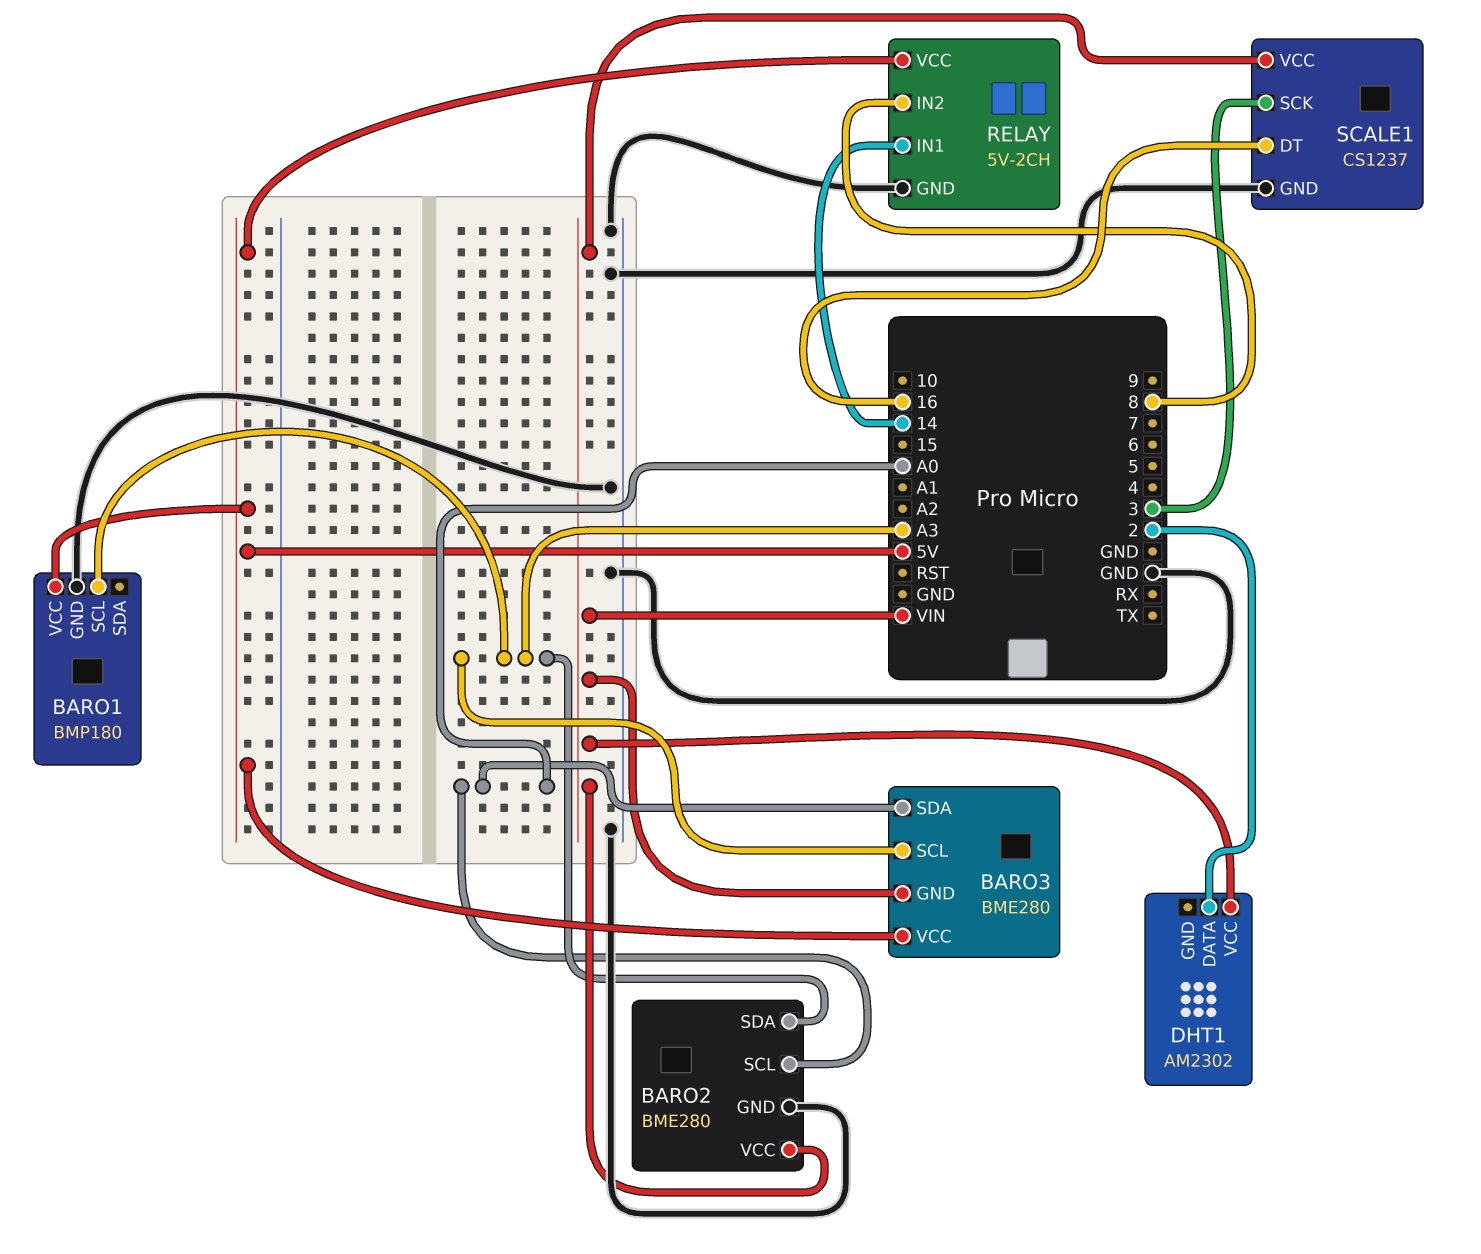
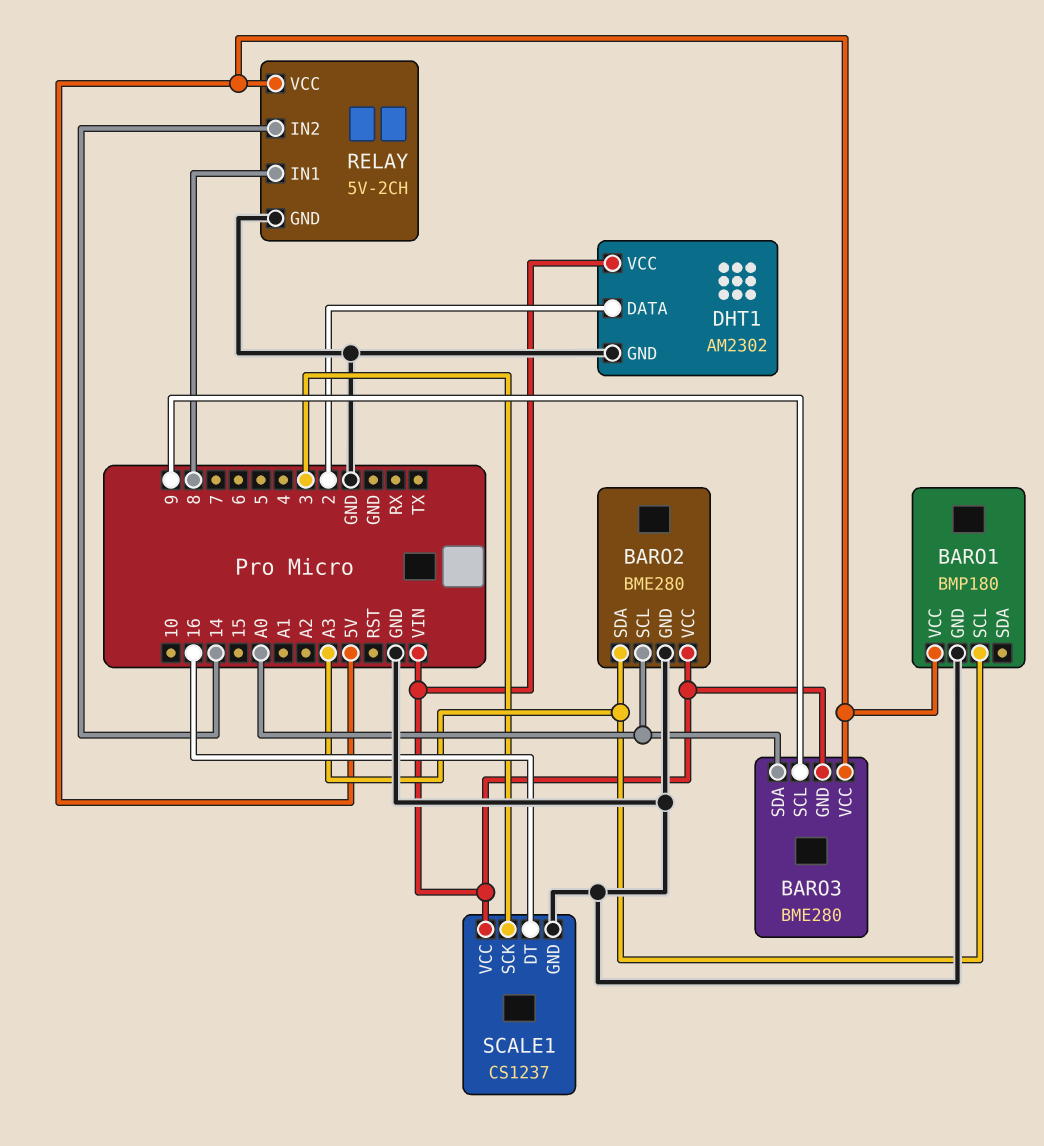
BARO3 pin SCL: A3 -> 9
DHT1 pin GND: none -> GND
RELAY pin IN1: 14 -> 8
RELAY pin IN2: 8 -> 14

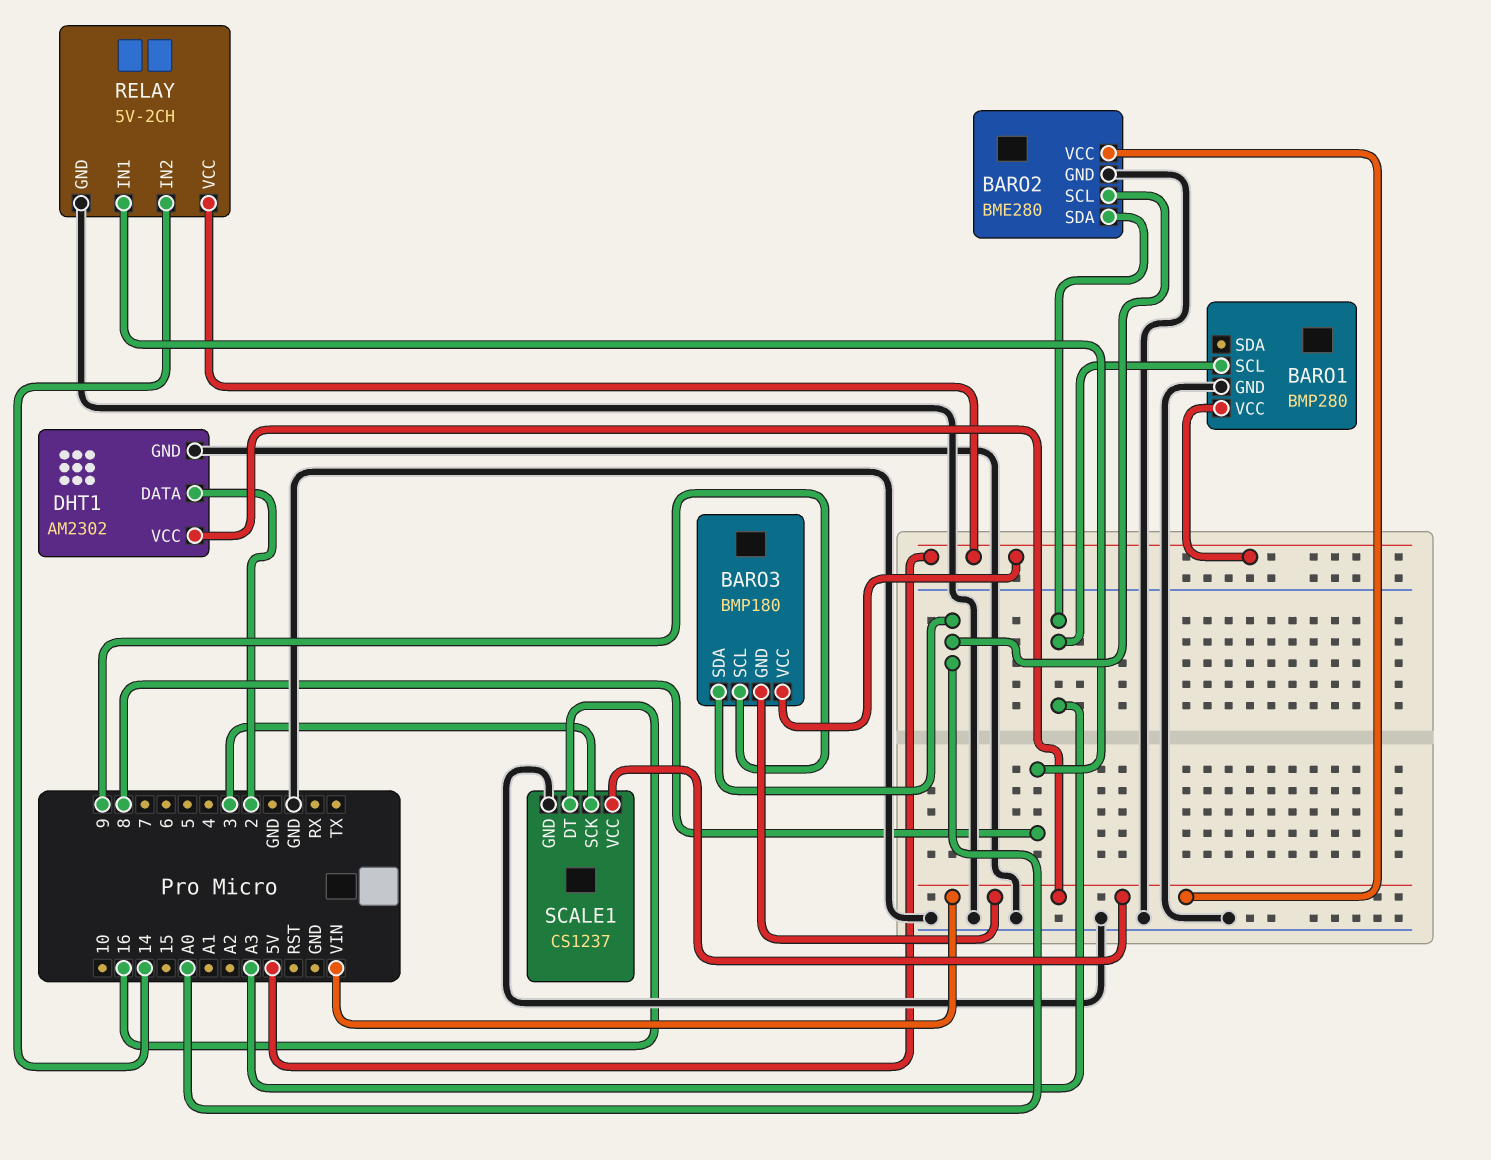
BARO1: BMP180 -> BMP280
BARO3: BME280 -> BMP180

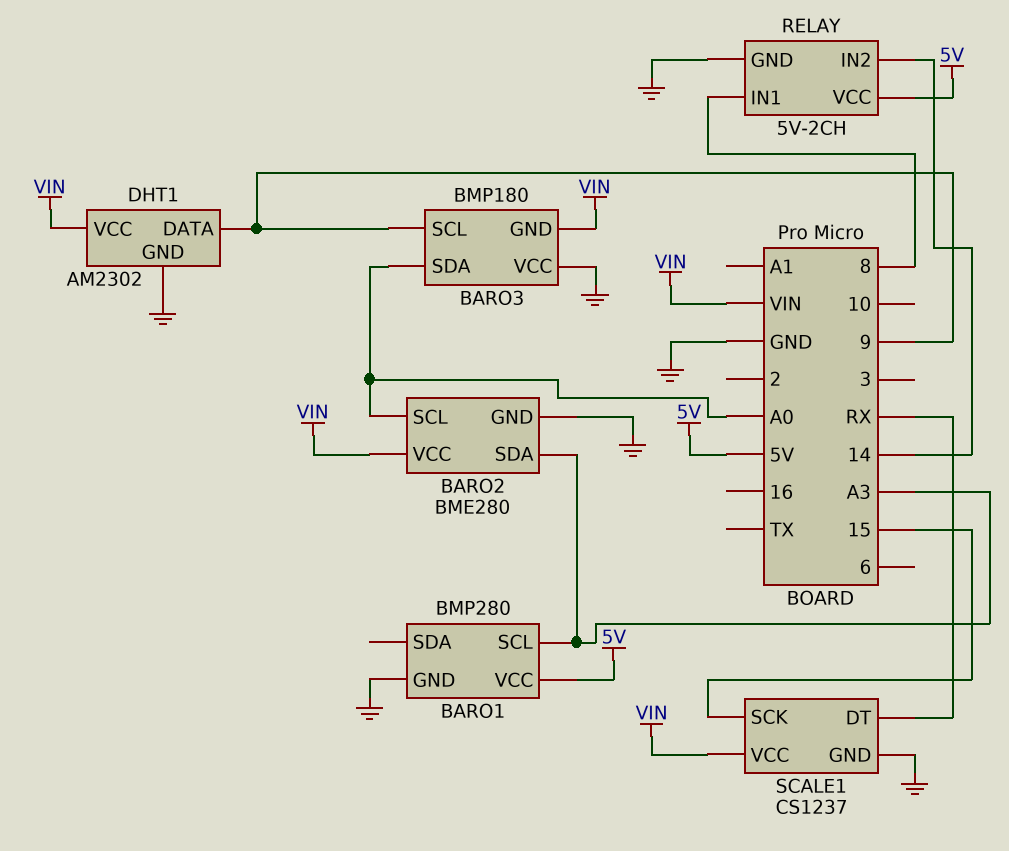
BARO3 pin VCC: 5V -> GND
DHT1 pin DATA: 2 -> 9
SCALE1 pin DT: 16 -> RX
SCALE1 pin SCK: 3 -> 15

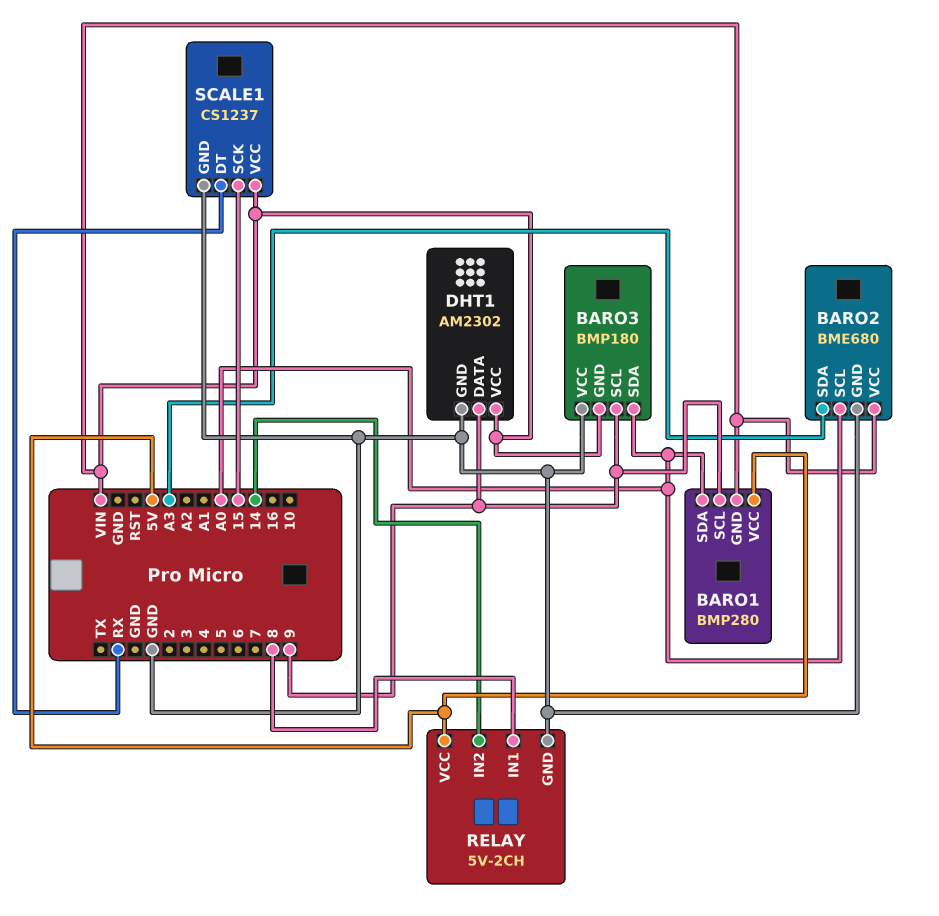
BARO1 pin GND: GND -> VIN
BARO1 pin SCL: A3 -> 9
BARO1 pin SDA: none -> A0
BARO2: BME280 -> BME680

